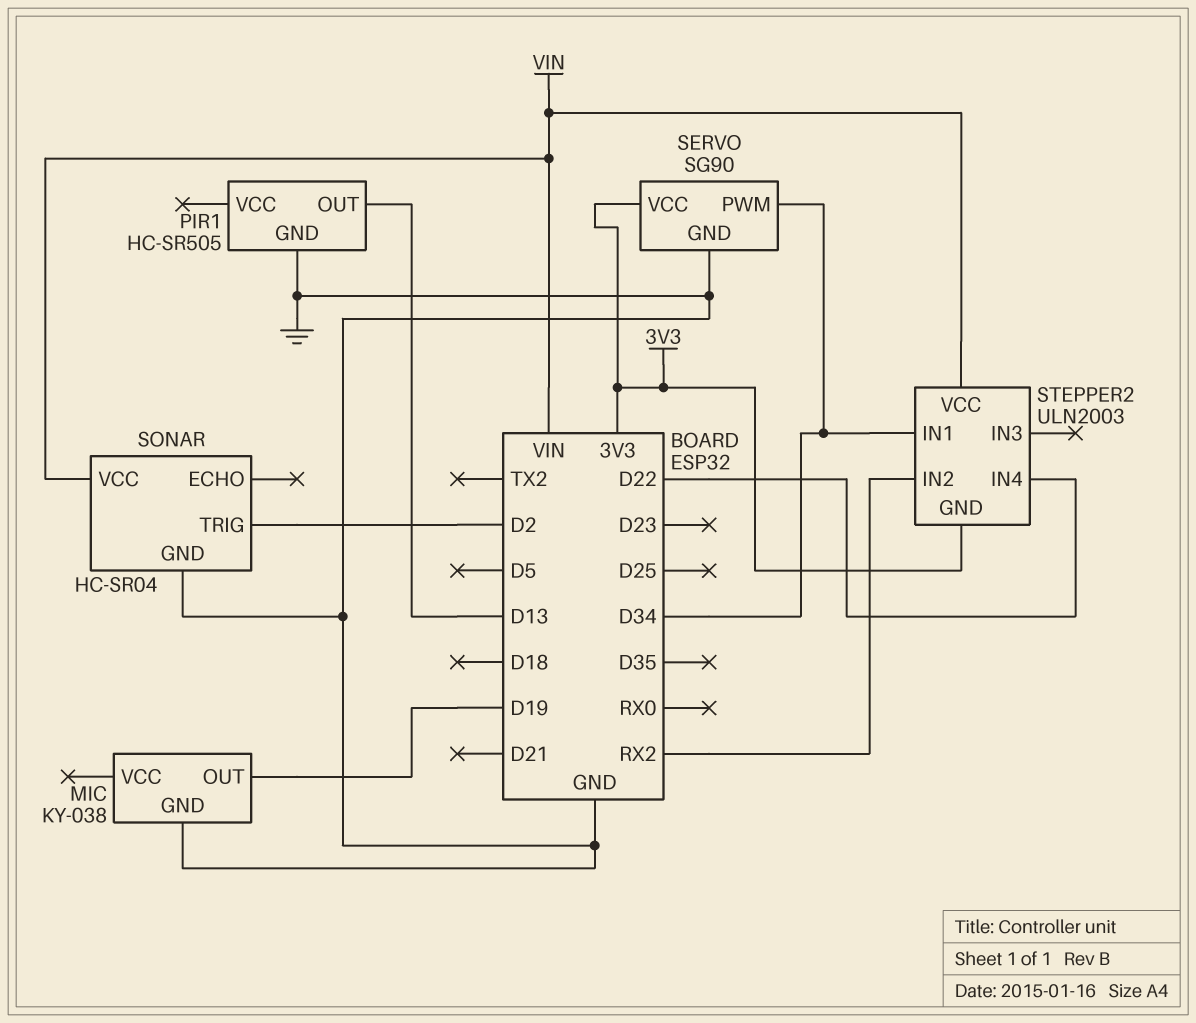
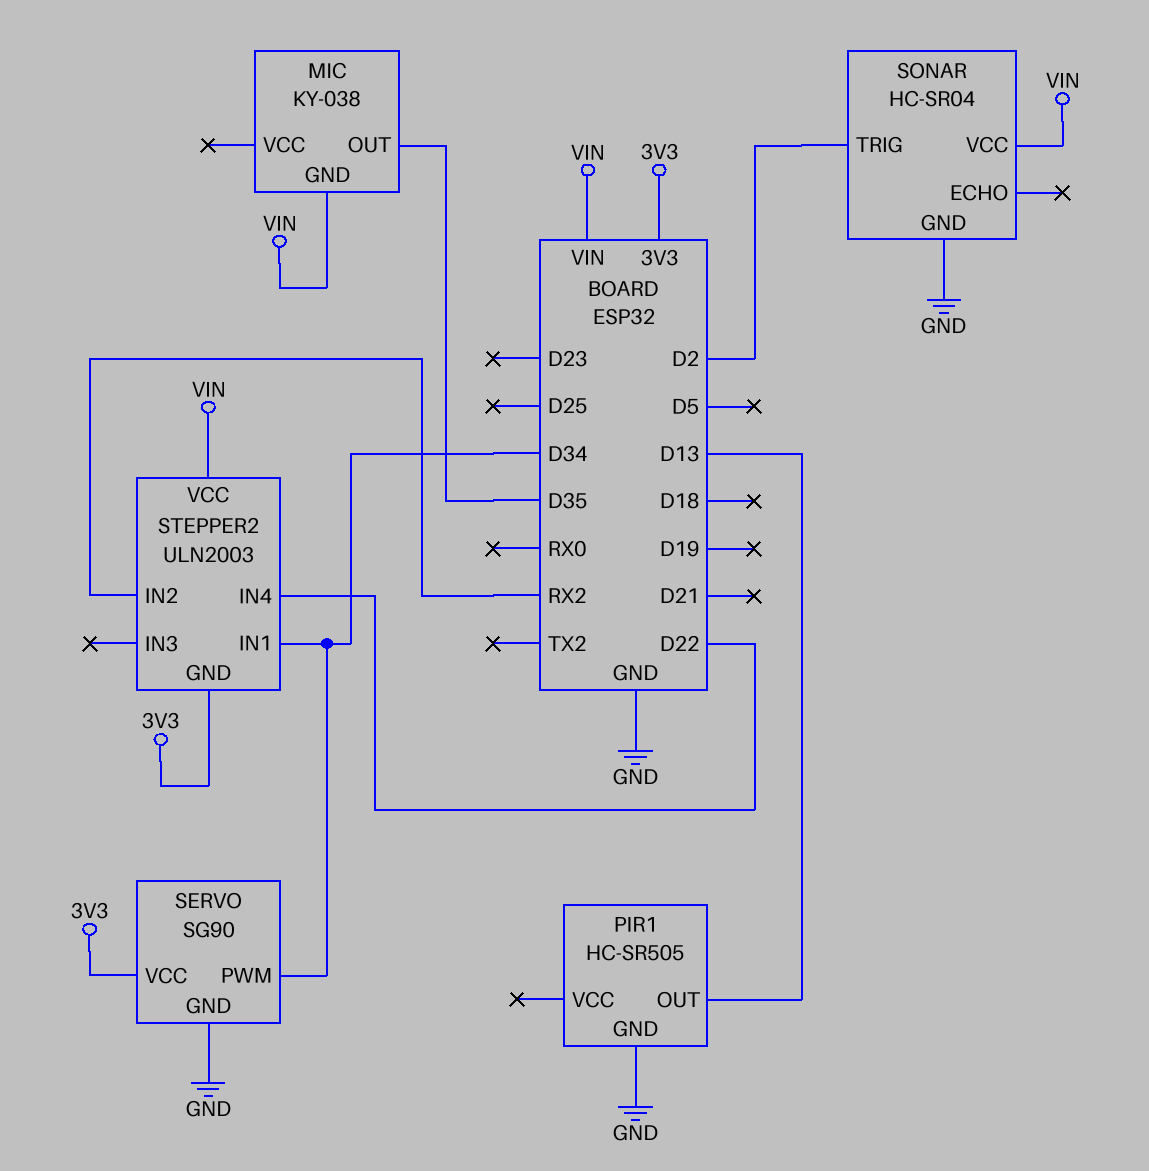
MIC pin GND: GND -> VIN
MIC pin OUT: D19 -> D35

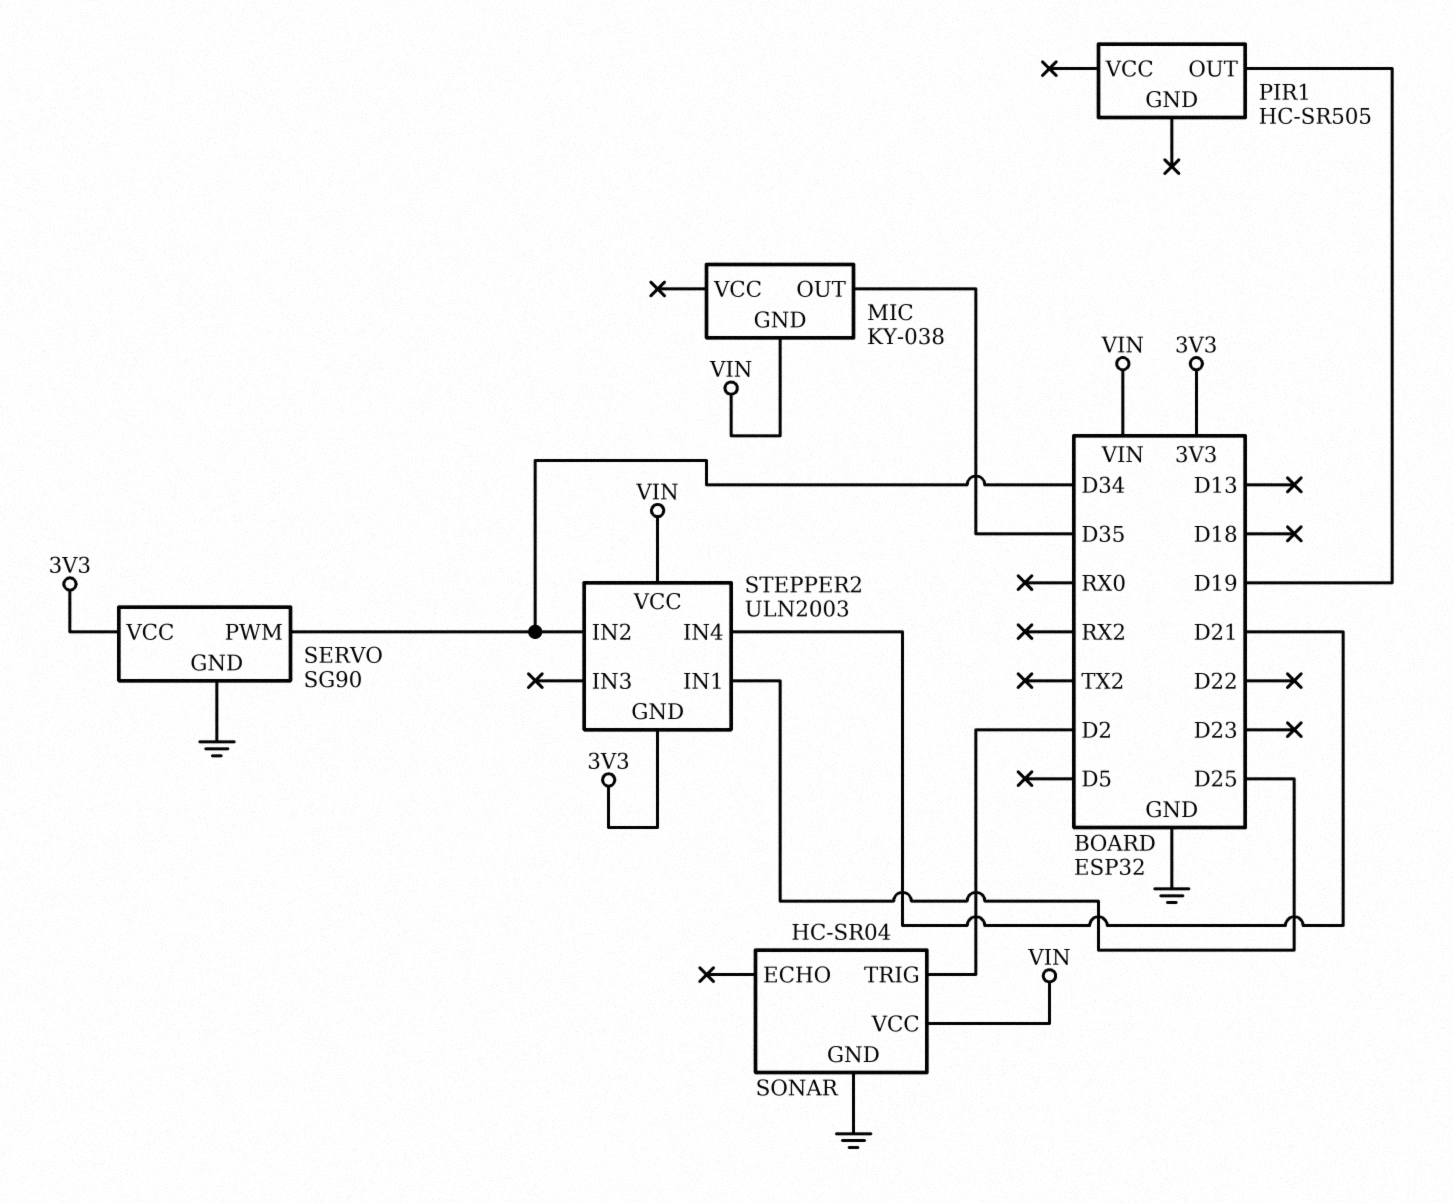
PIR1 pin GND: GND -> none
PIR1 pin OUT: D13 -> D19
STEPPER2 pin IN1: D34 -> D25
STEPPER2 pin IN2: RX2 -> D34
STEPPER2 pin IN4: D22 -> D21

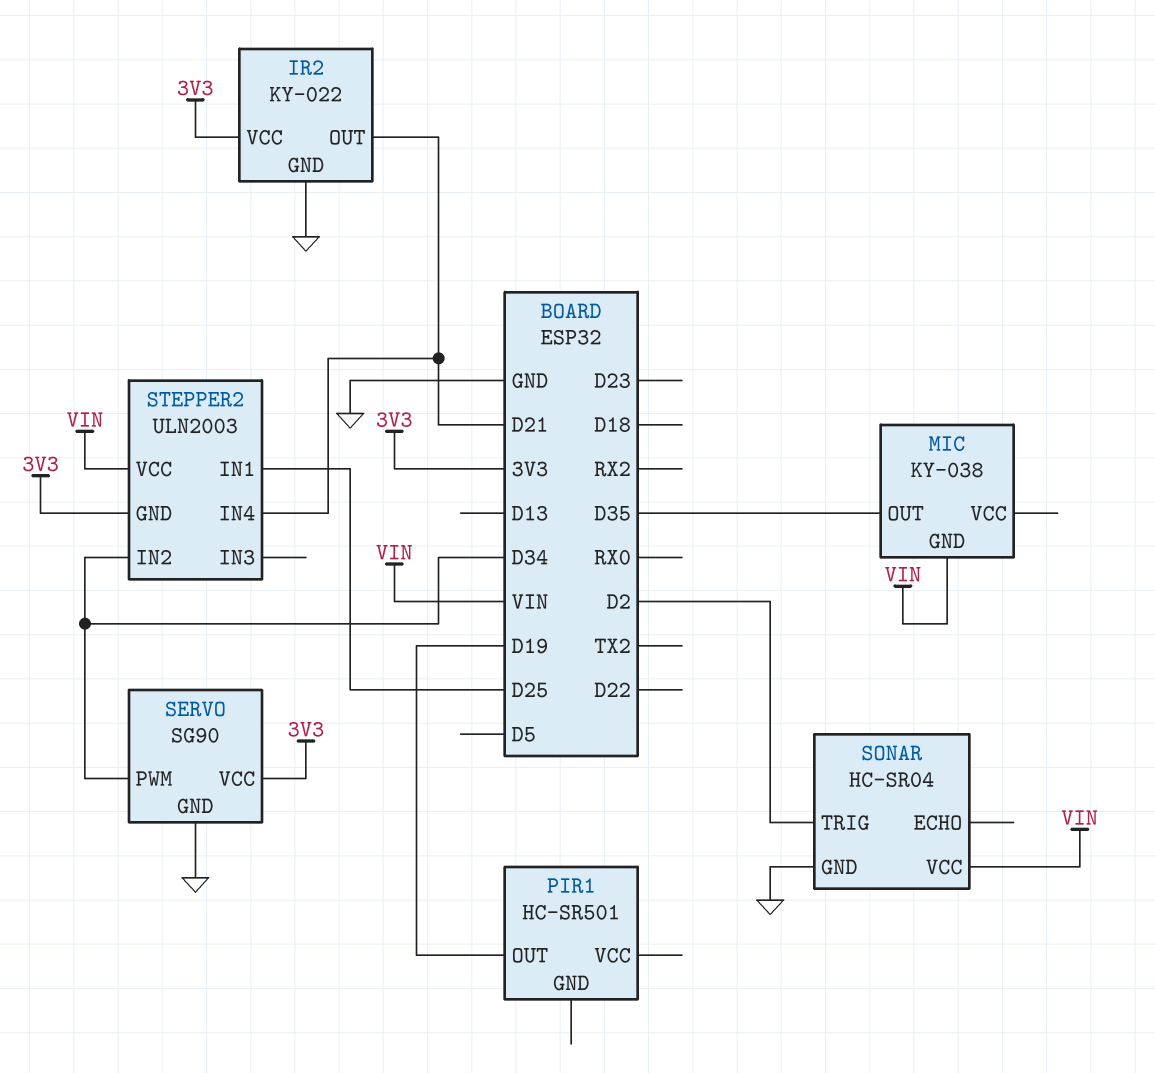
IR2: none -> KY-022
IR2 pin GND: none -> GND
IR2 pin OUT: none -> D21
IR2 pin VCC: none -> 3V3
PIR1: HC-SR505 -> HC-SR501

